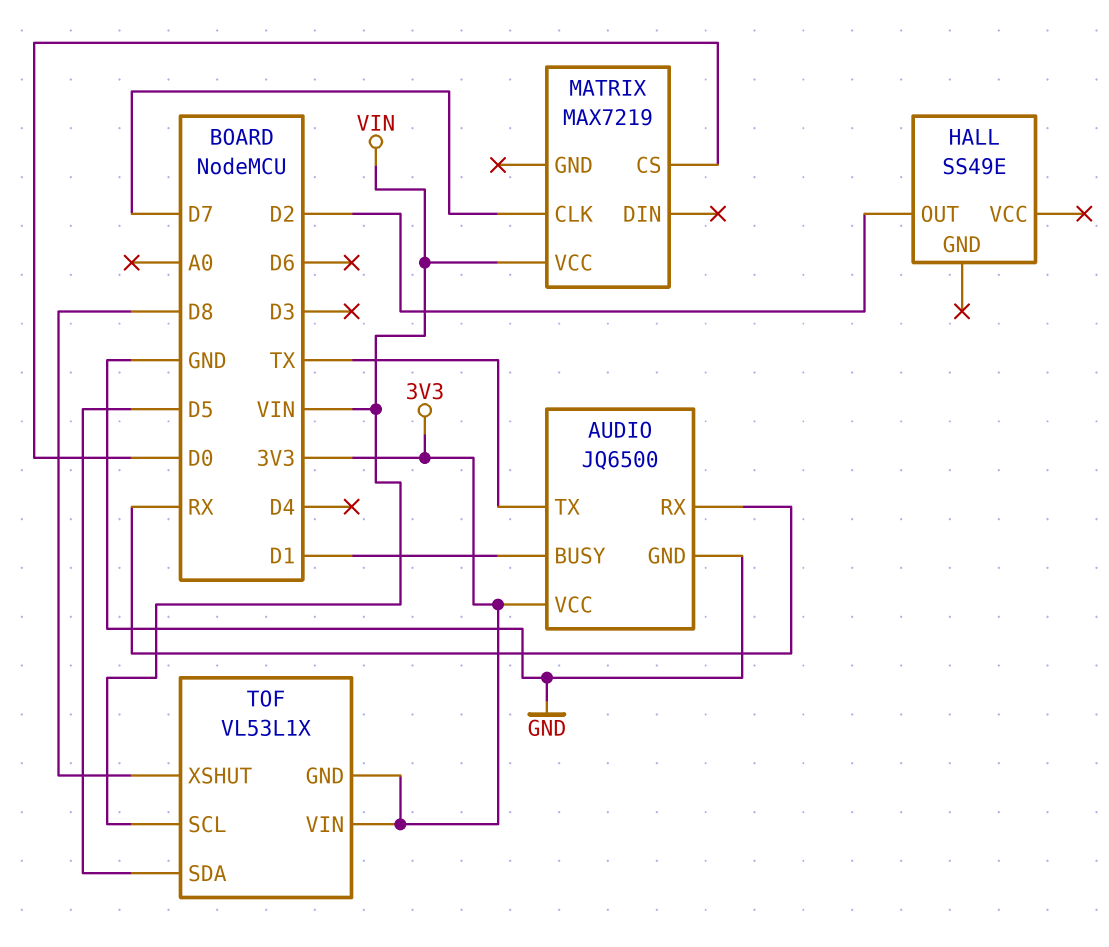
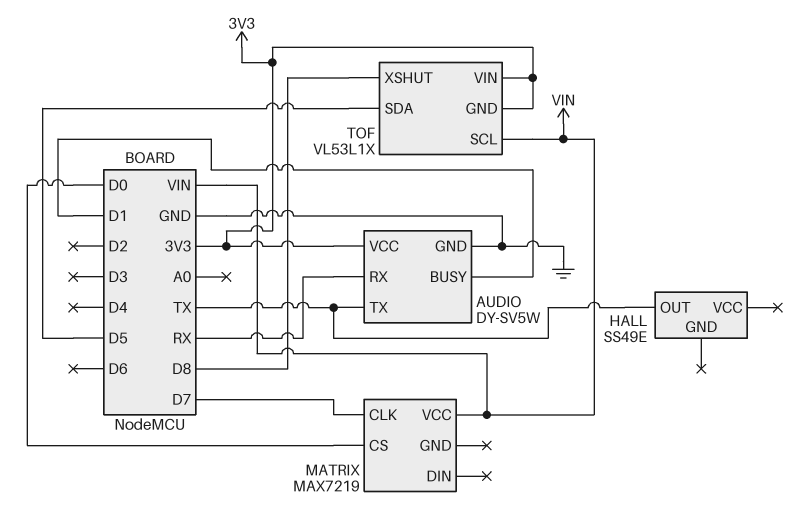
AUDIO: JQ6500 -> DY-SV5W
HALL pin OUT: D2 -> TX

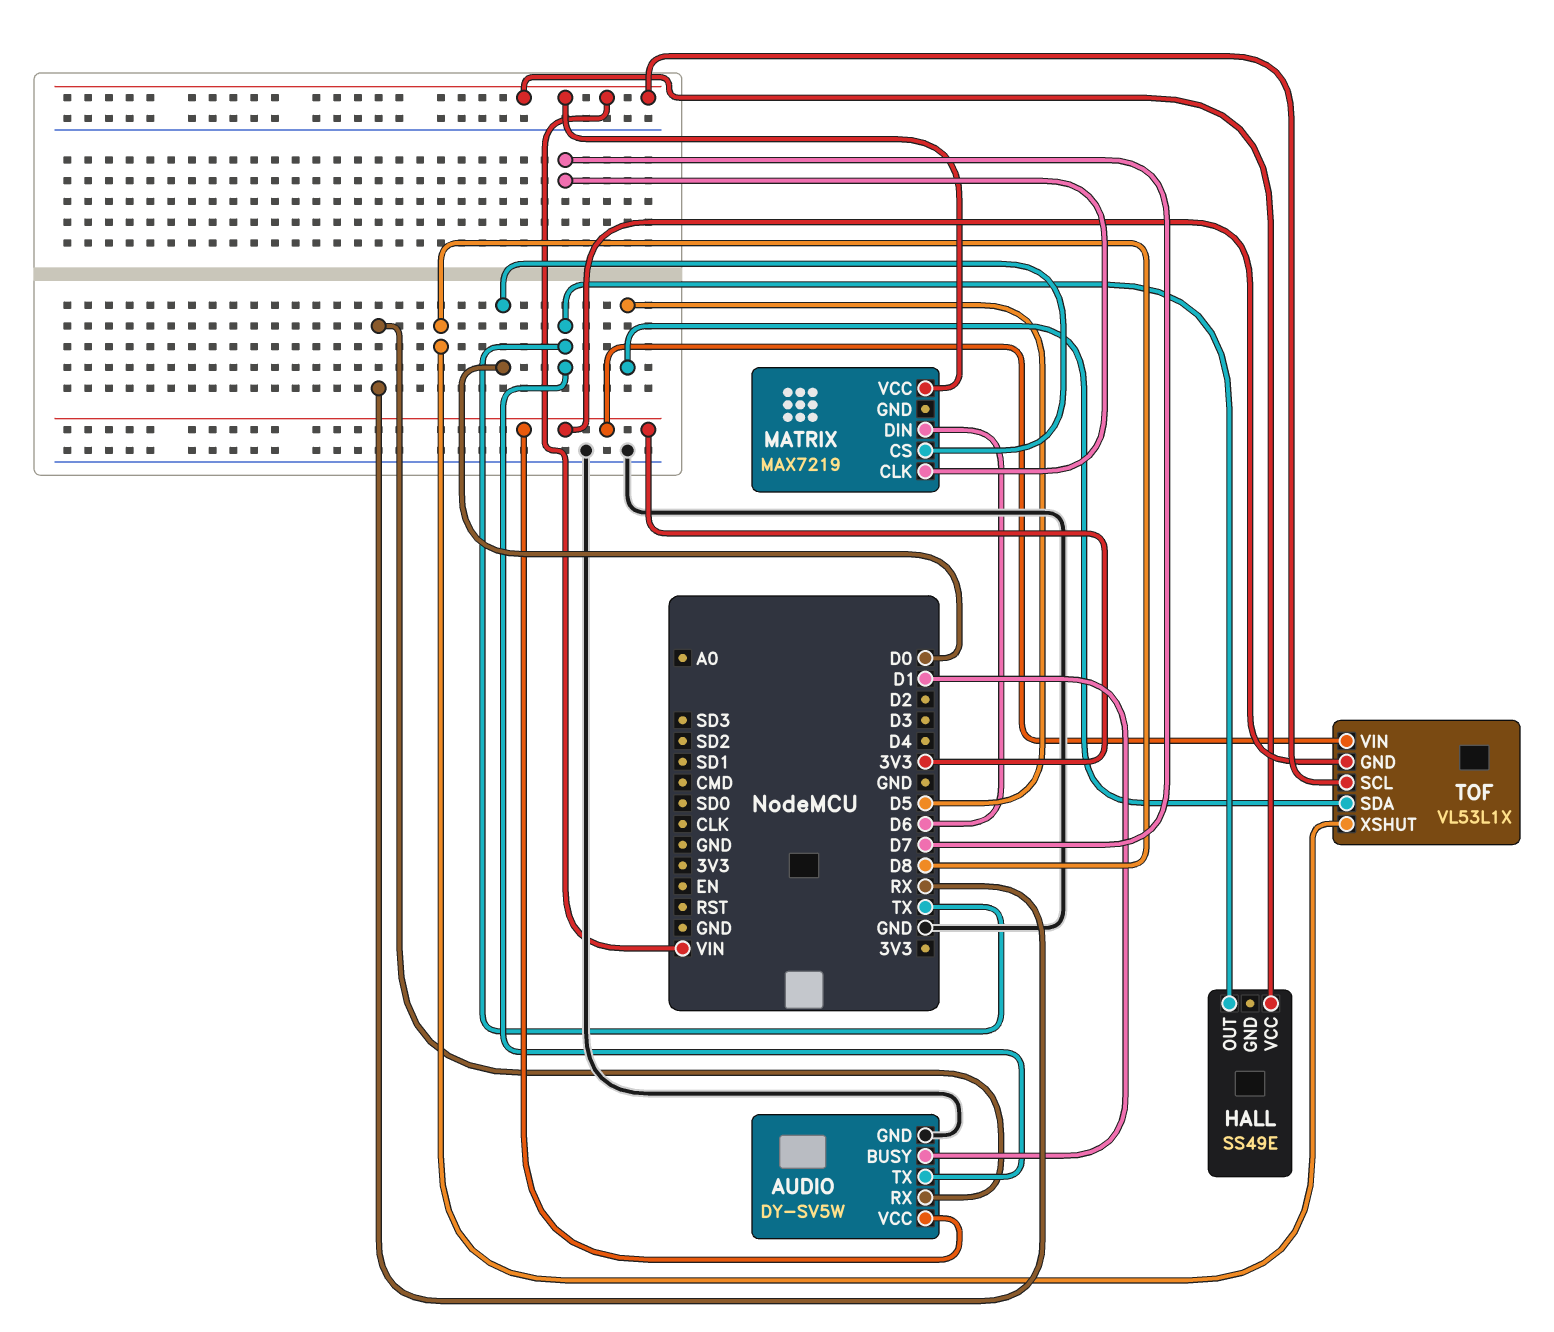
HALL pin VCC: none -> VIN
MATRIX pin DIN: none -> D6

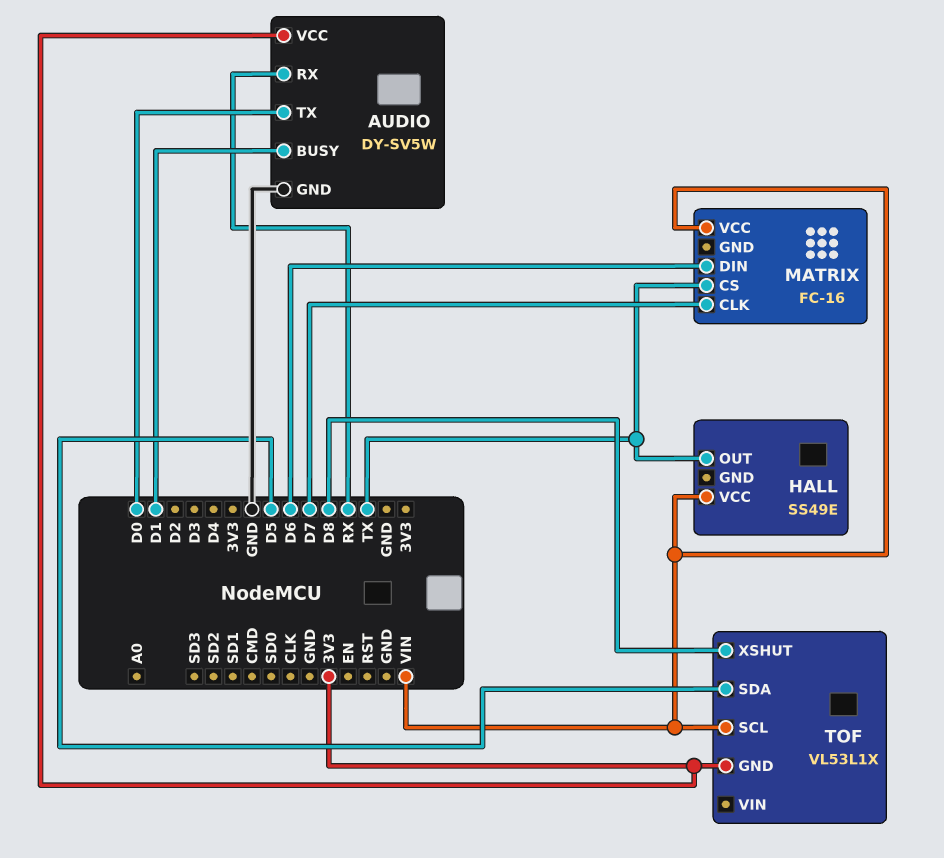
AUDIO pin TX: TX -> D0
MATRIX: MAX7219 -> FC-16
MATRIX pin CS: D0 -> TX
TOF pin VIN: 3V3 -> none

